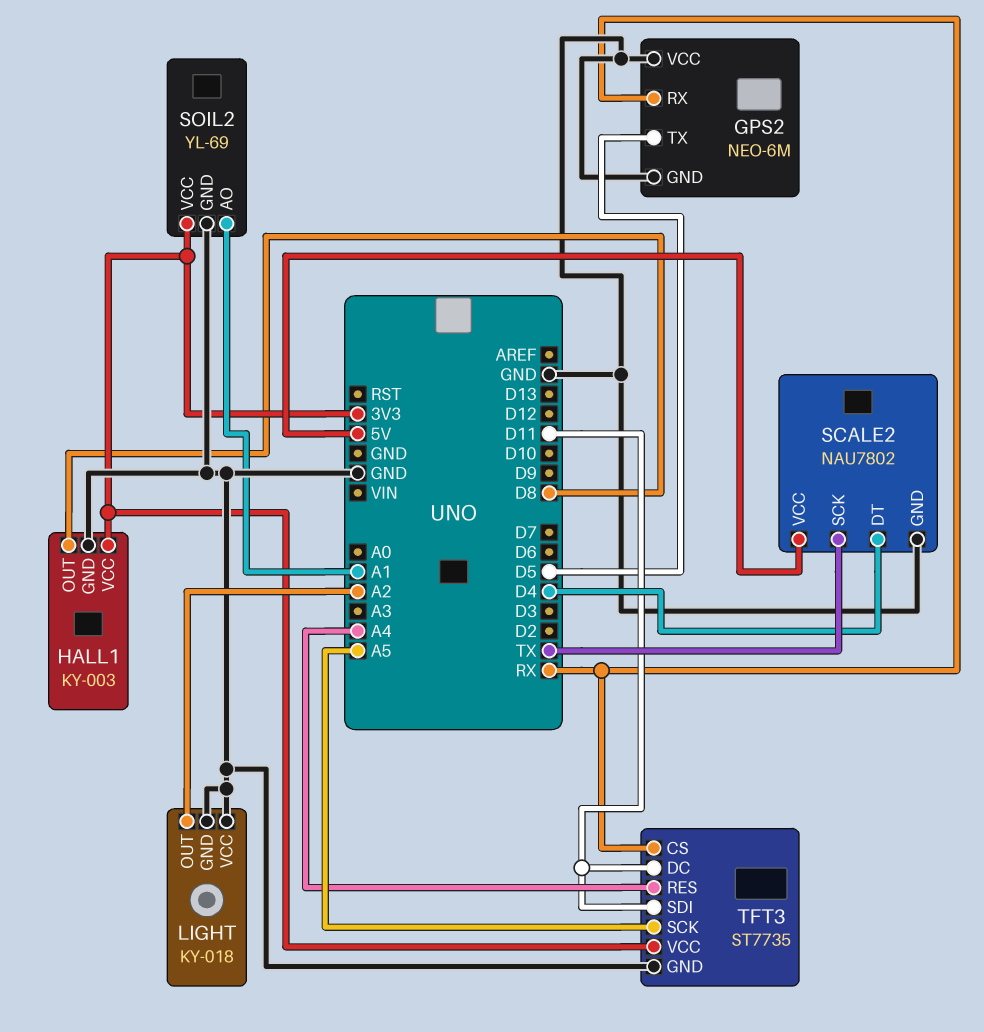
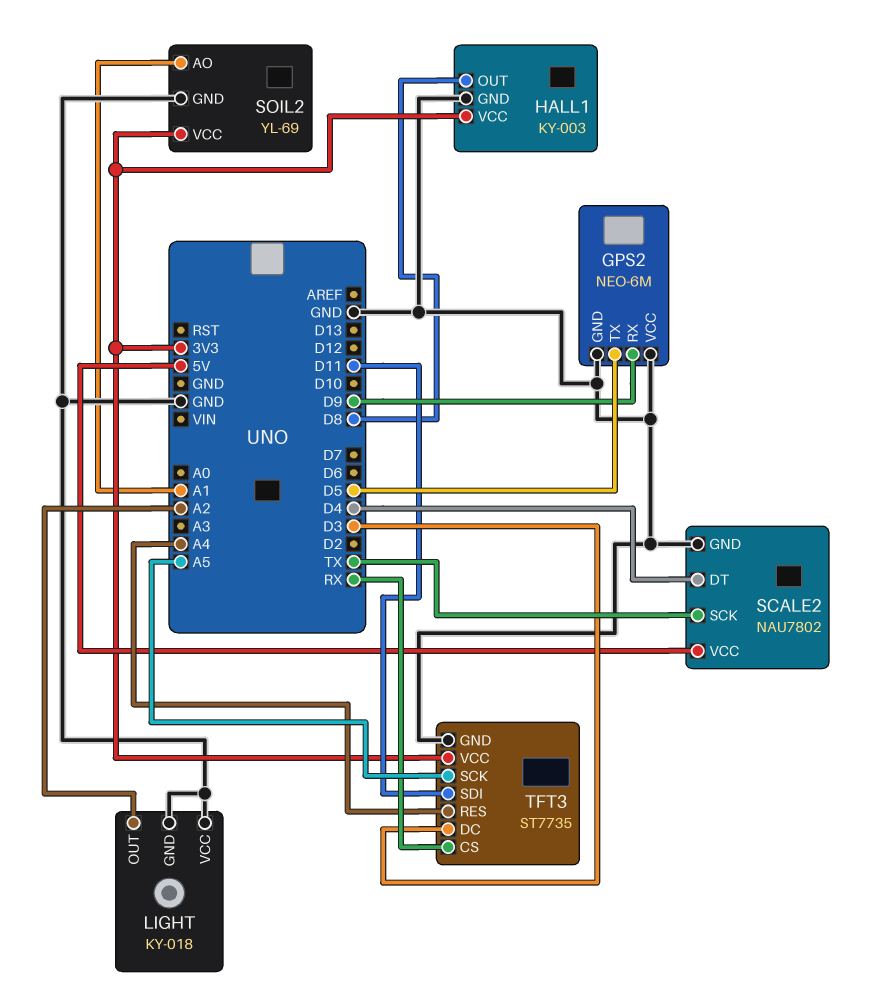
GPS2 pin RX: RX -> D9
TFT3 pin DC: D11 -> D3

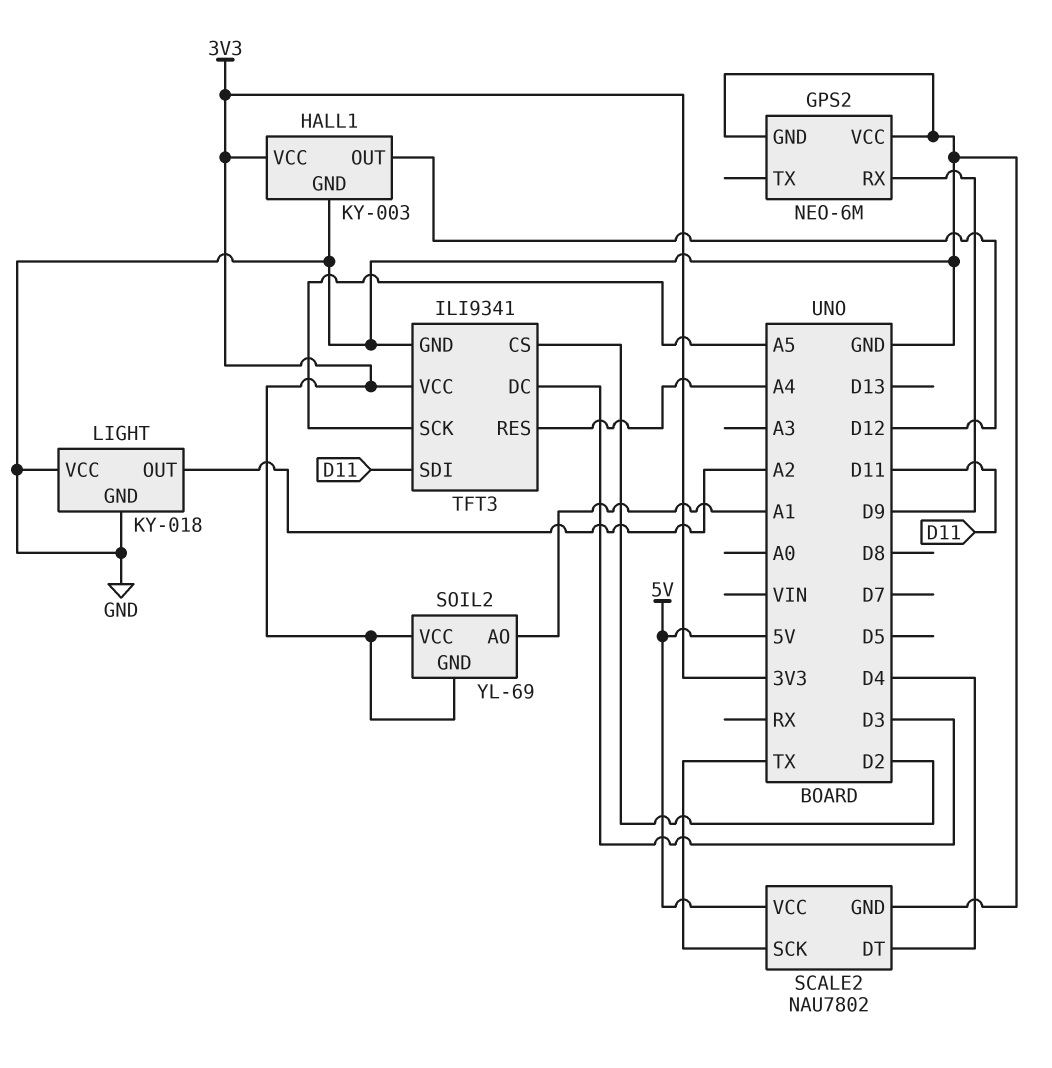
GPS2 pin TX: D5 -> none
HALL1 pin OUT: D8 -> D12
SOIL2 pin GND: GND -> 3V3
TFT3: ST7735 -> ILI9341
TFT3 pin CS: RX -> D2

